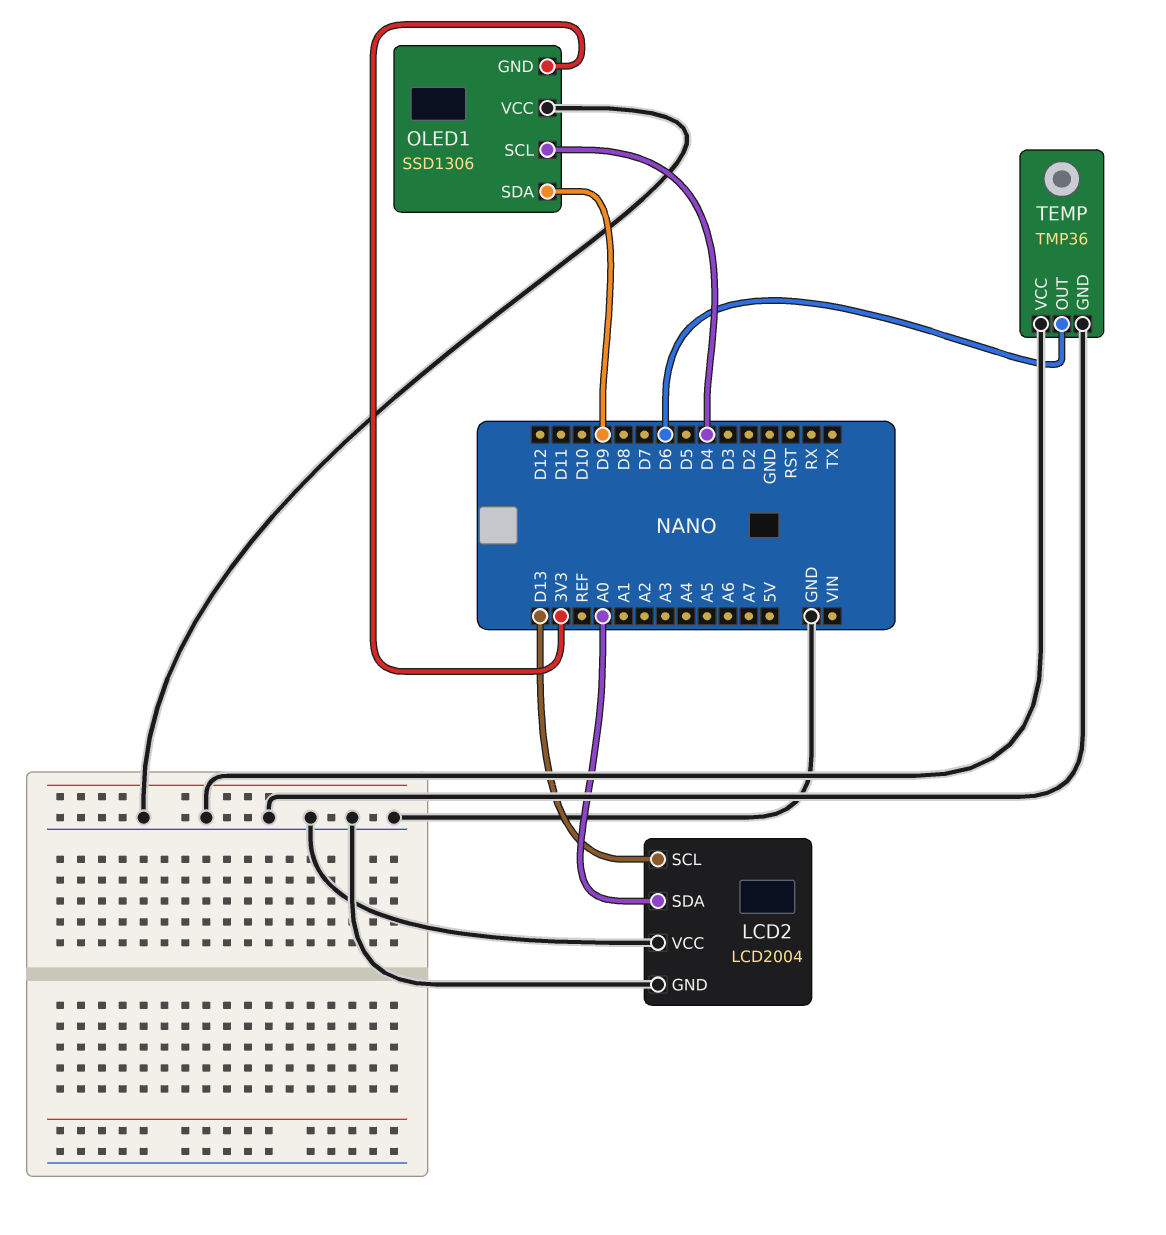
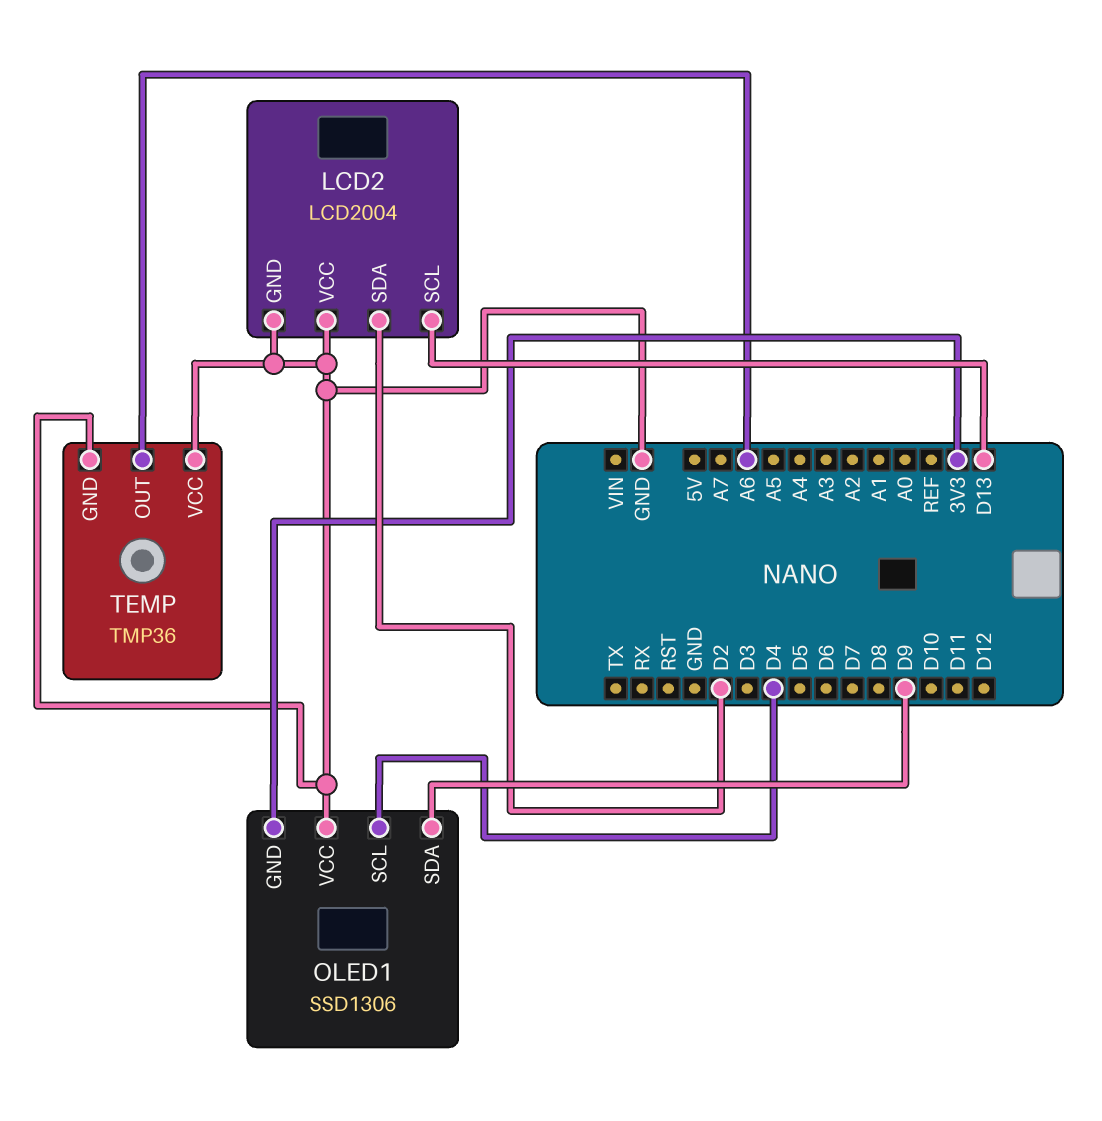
LCD2 pin SDA: A0 -> D2
TEMP pin OUT: D6 -> A6

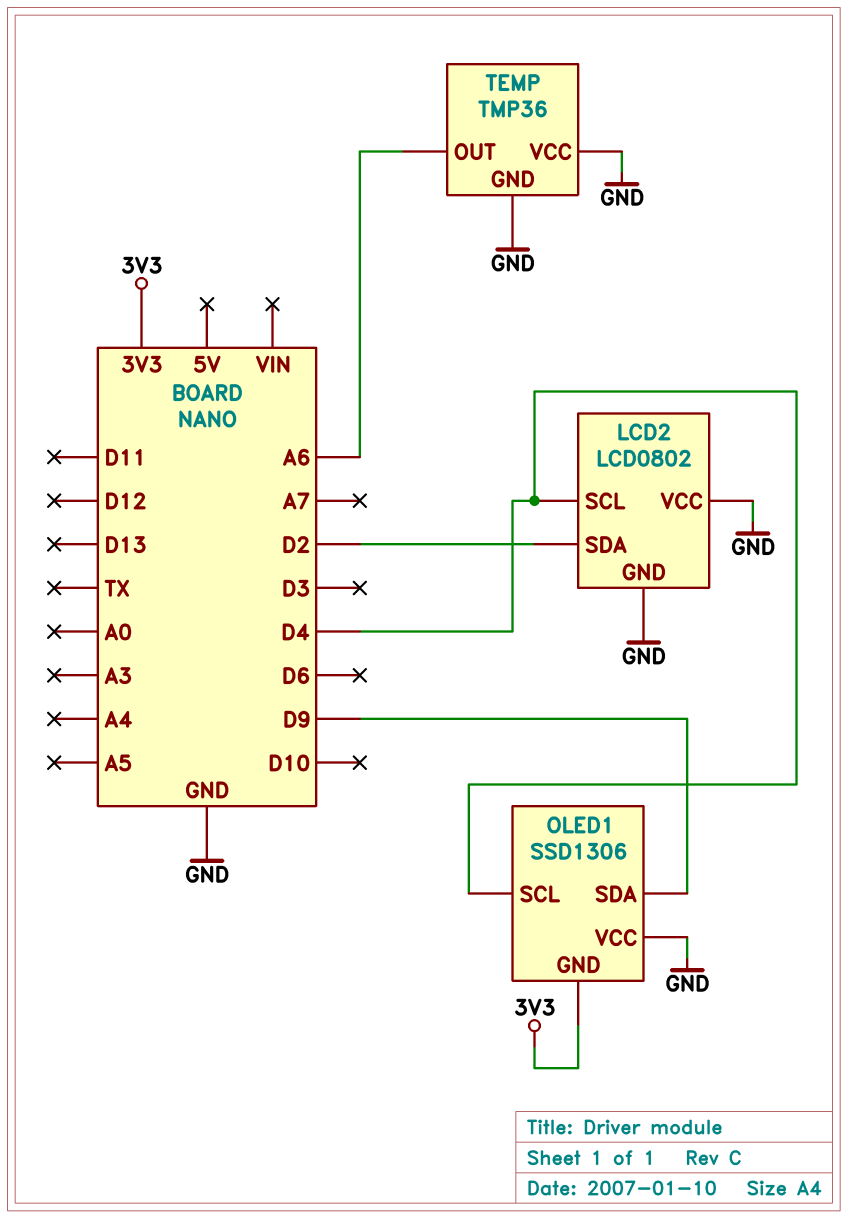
LCD2: LCD2004 -> LCD0802
LCD2 pin SCL: D13 -> D4

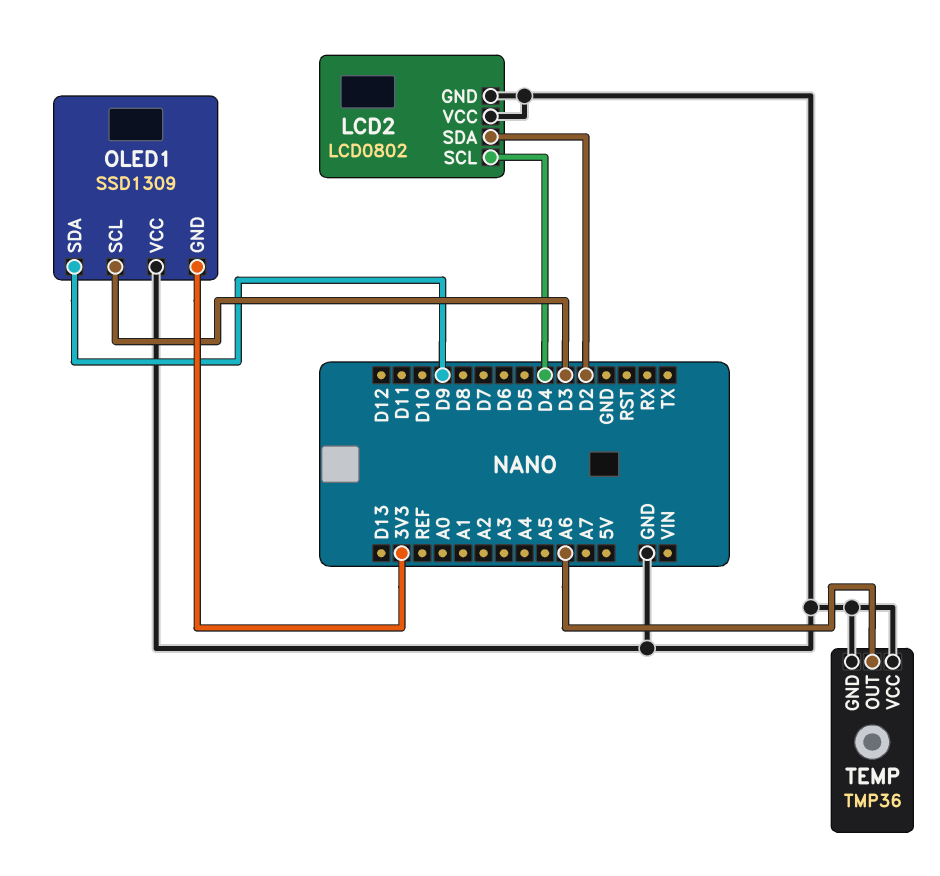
OLED1: SSD1306 -> SSD1309
OLED1 pin SCL: D4 -> D3

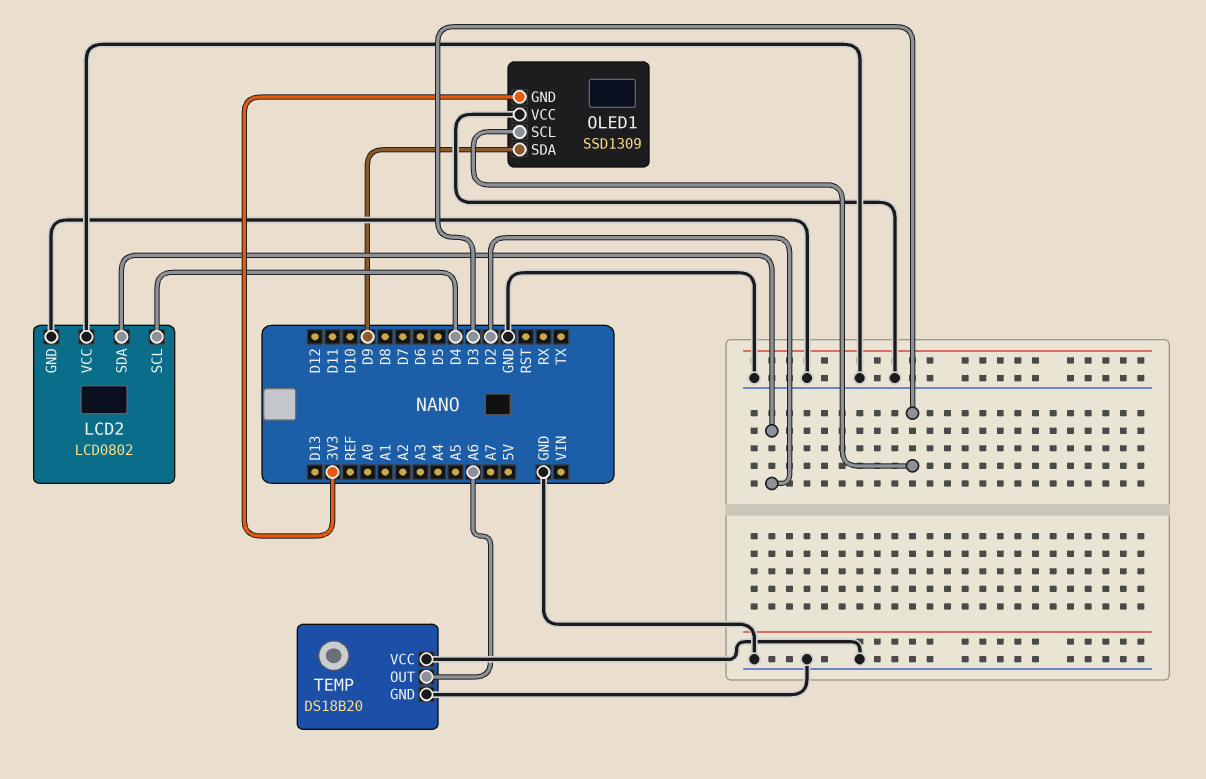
TEMP: TMP36 -> DS18B20

